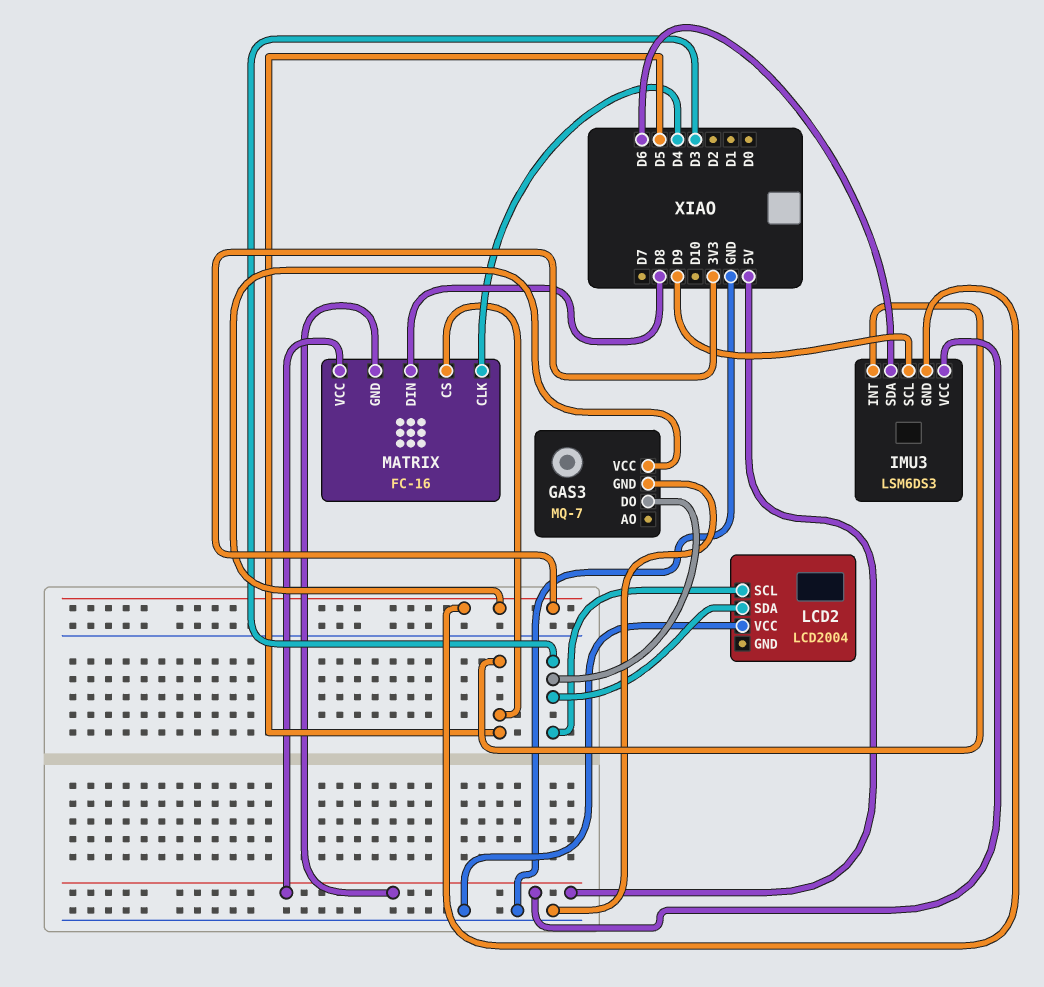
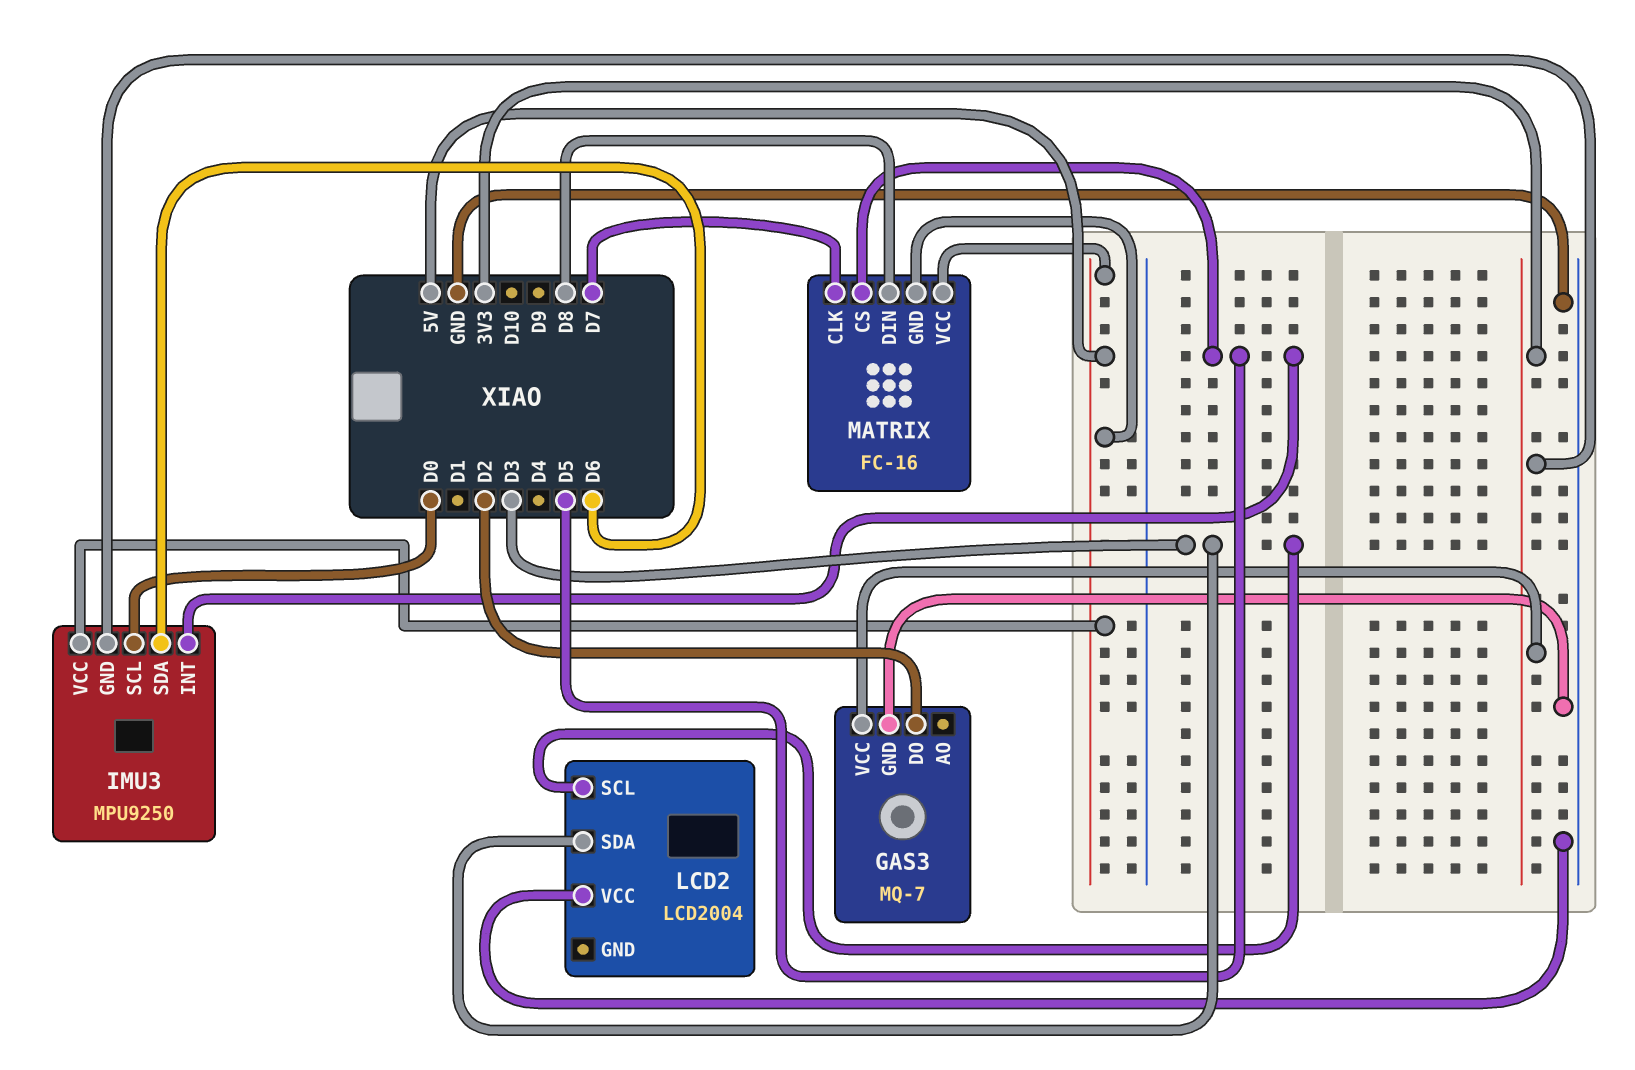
GAS3 pin DO: D3 -> D2
IMU3: LSM6DS3 -> MPU9250
IMU3 pin SCL: D9 -> D0
MATRIX pin CLK: D4 -> D7

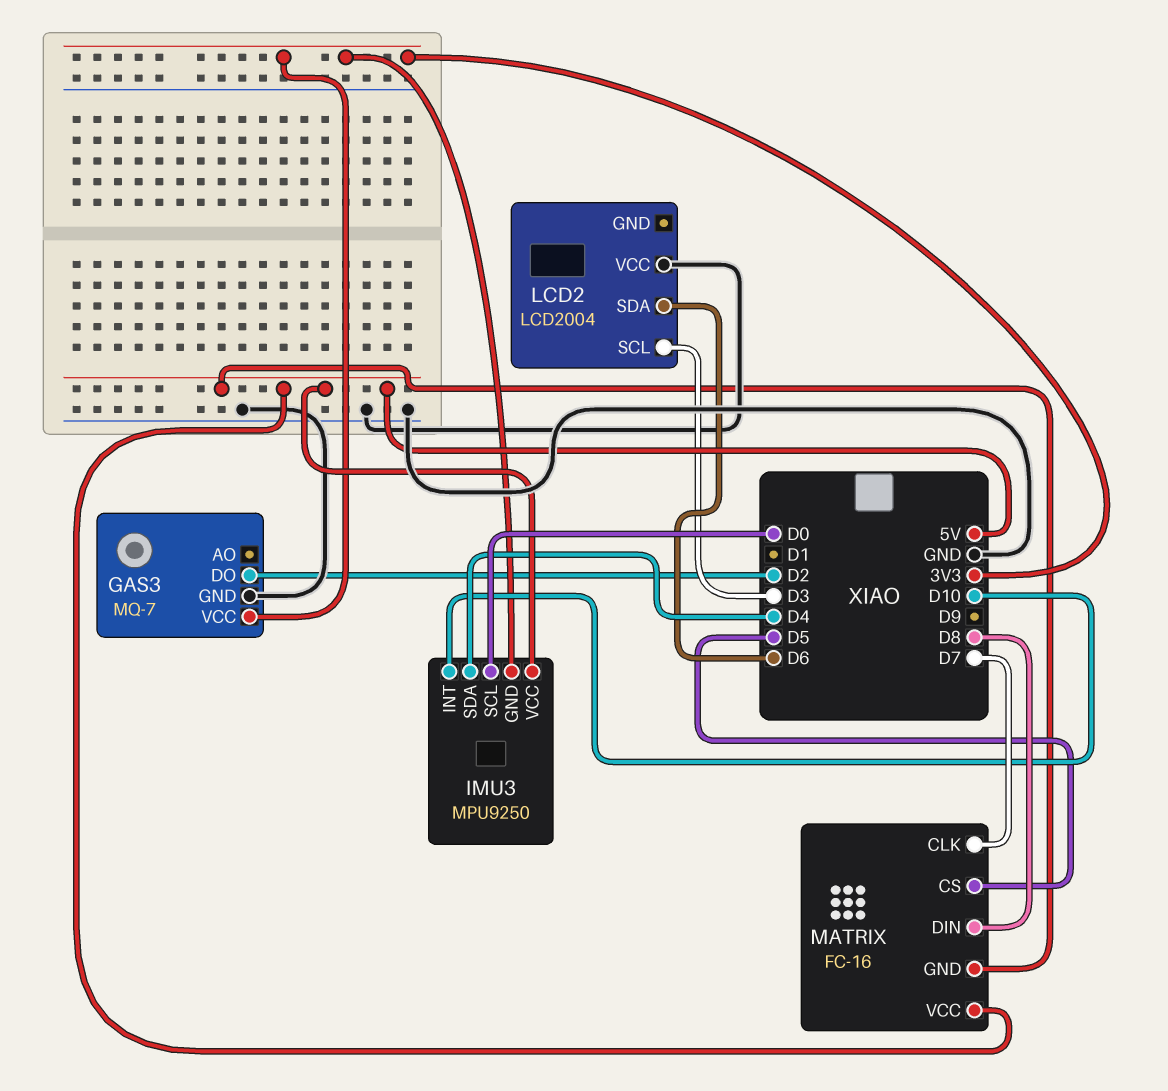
IMU3 pin INT: D5 -> D10
IMU3 pin SDA: D6 -> D4
LCD2 pin SDA: D3 -> D6

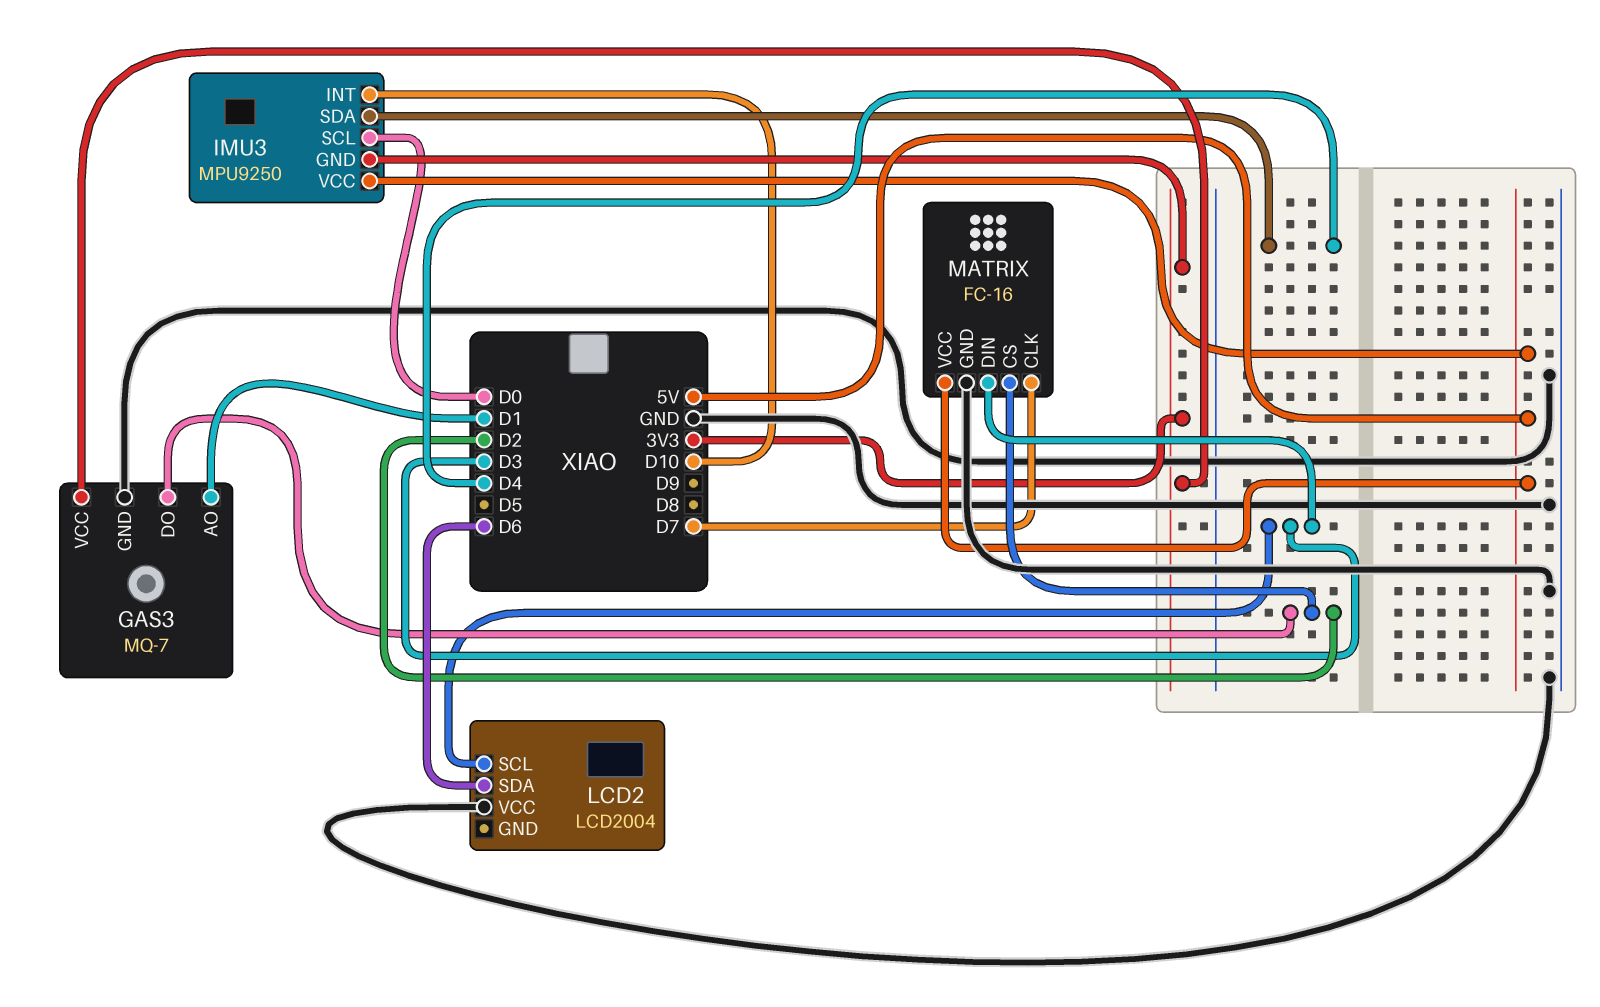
GAS3 pin AO: none -> D1
MATRIX pin CS: D5 -> D2
MATRIX pin DIN: D8 -> D3
MATRIX pin GND: 5V -> GND

